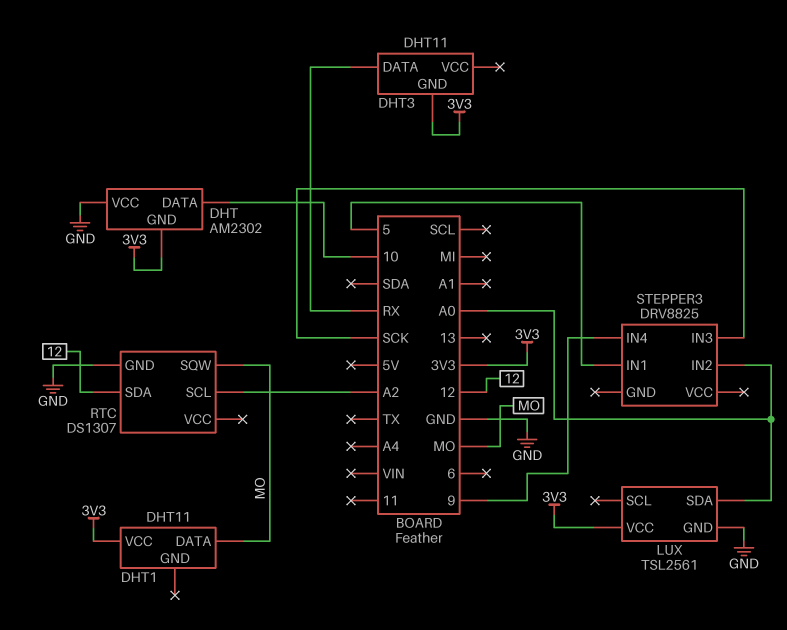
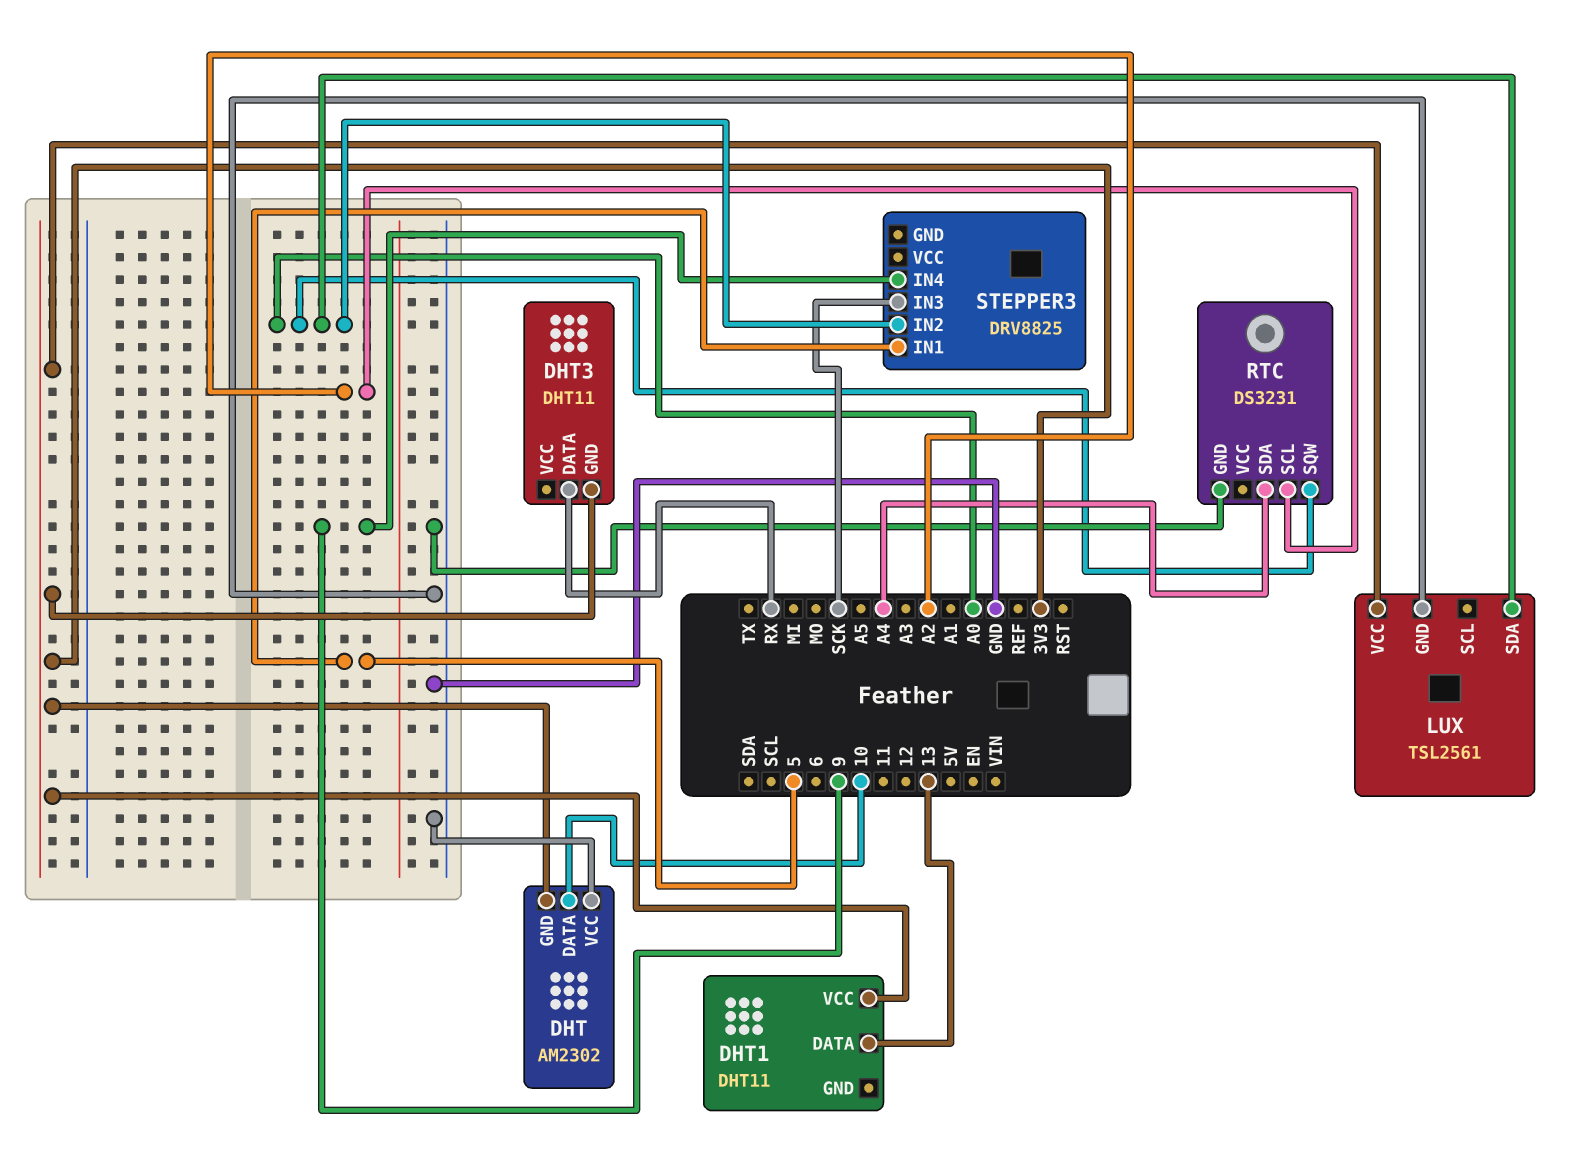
DHT1 pin DATA: MO -> 13
RTC: DS1307 -> DS3231
RTC pin SDA: 12 -> A4
RTC pin SQW: MO -> A0

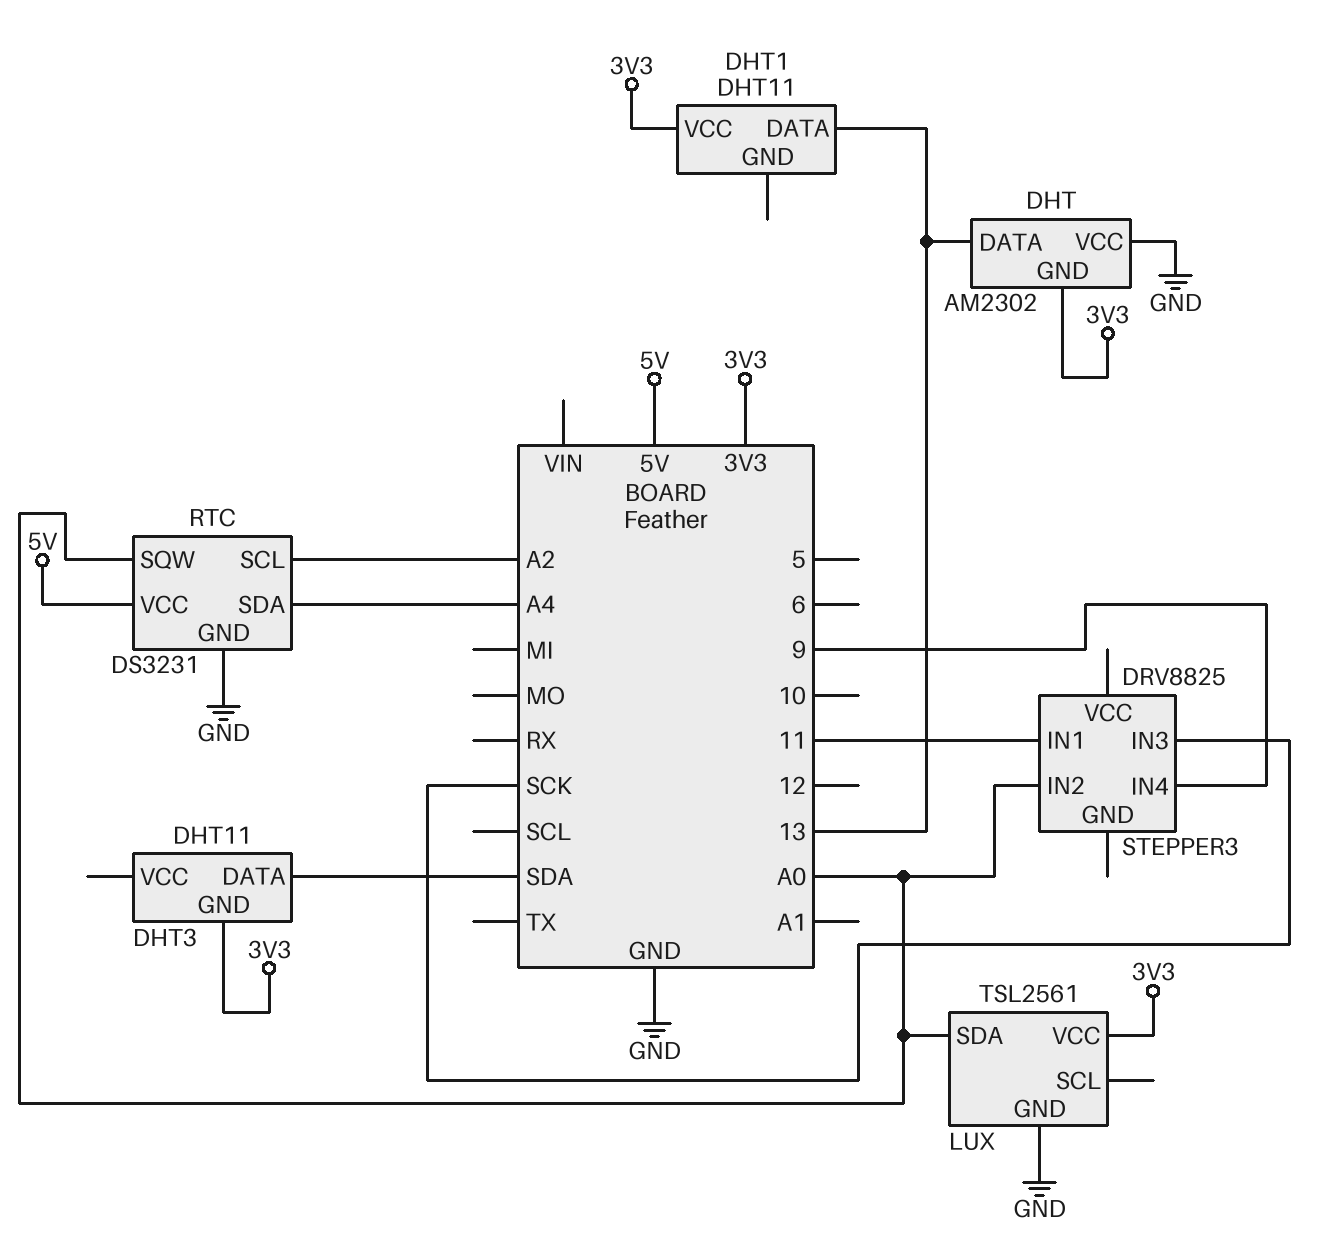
DHT pin DATA: 10 -> 13
DHT3 pin DATA: RX -> SDA
RTC pin VCC: none -> 5V
STEPPER3 pin IN1: 5 -> 11

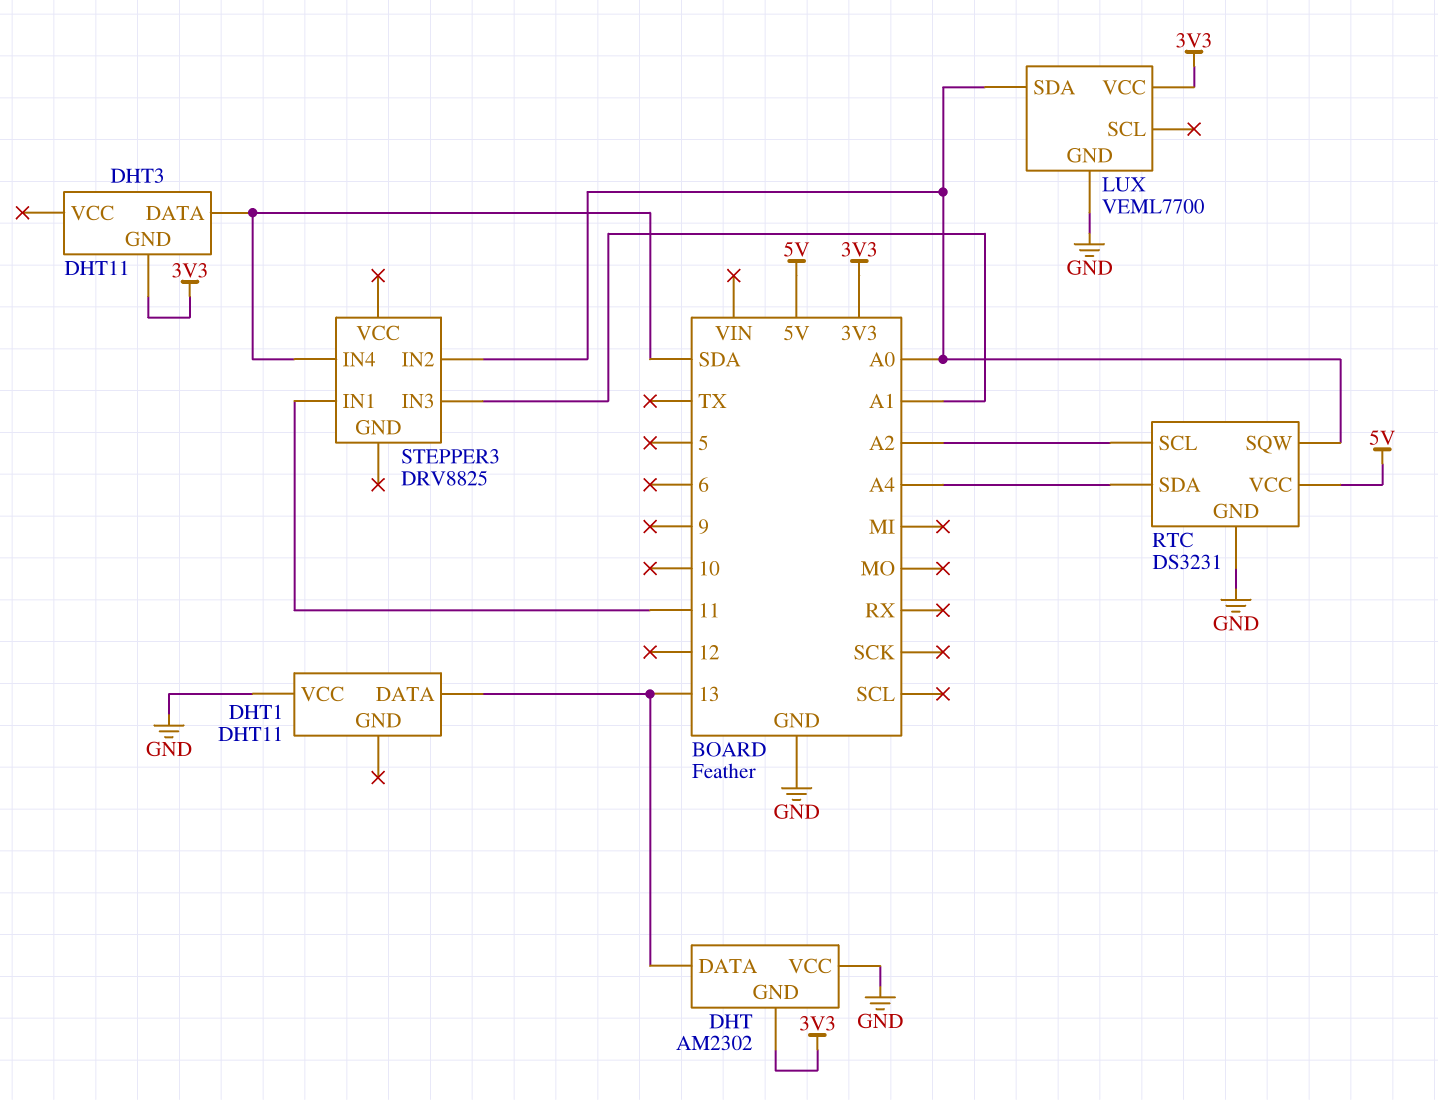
DHT1 pin VCC: 3V3 -> GND
LUX: TSL2561 -> VEML7700
STEPPER3 pin IN3: SCK -> A1
STEPPER3 pin IN4: 9 -> SDA

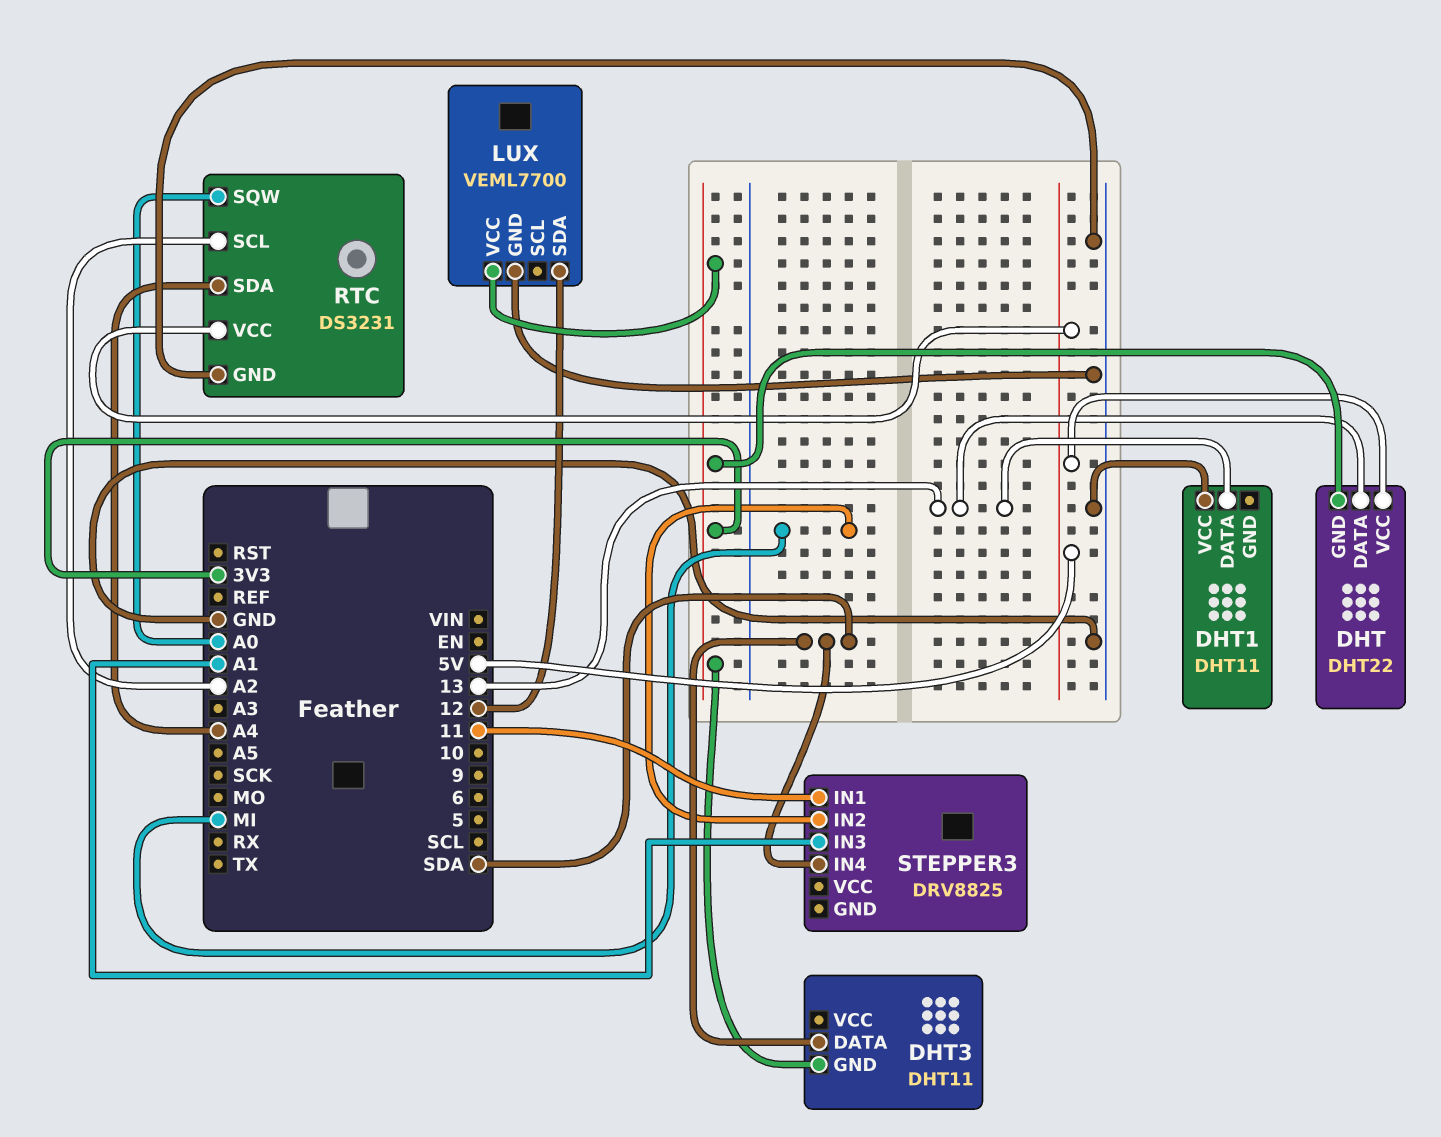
DHT: AM2302 -> DHT22
DHT pin VCC: GND -> 5V
LUX pin SDA: A0 -> 12
STEPPER3 pin IN2: A0 -> MI

